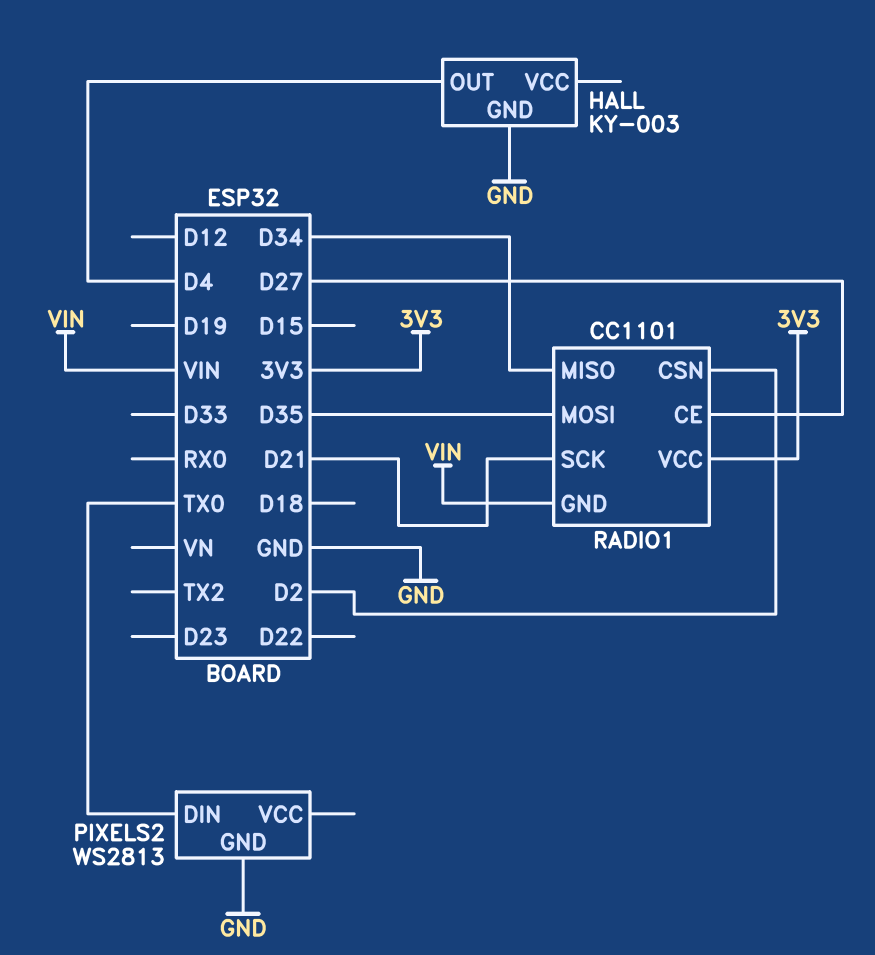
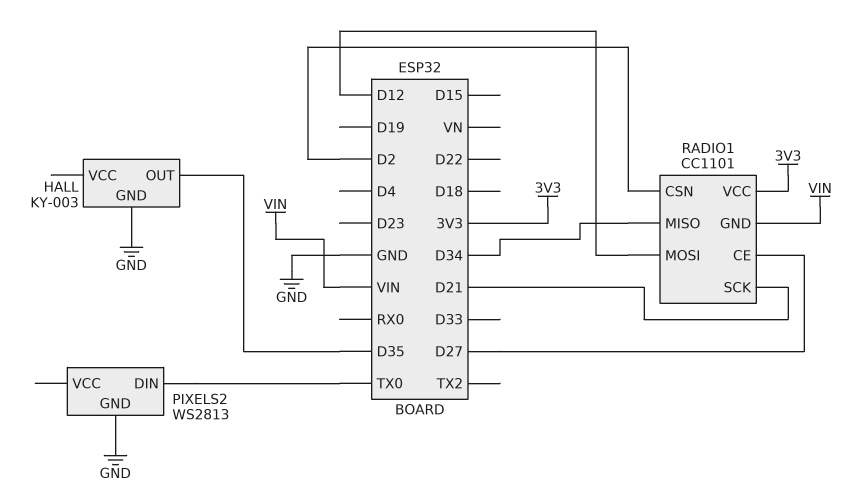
HALL pin OUT: D4 -> D35
RADIO1 pin MOSI: D35 -> D12

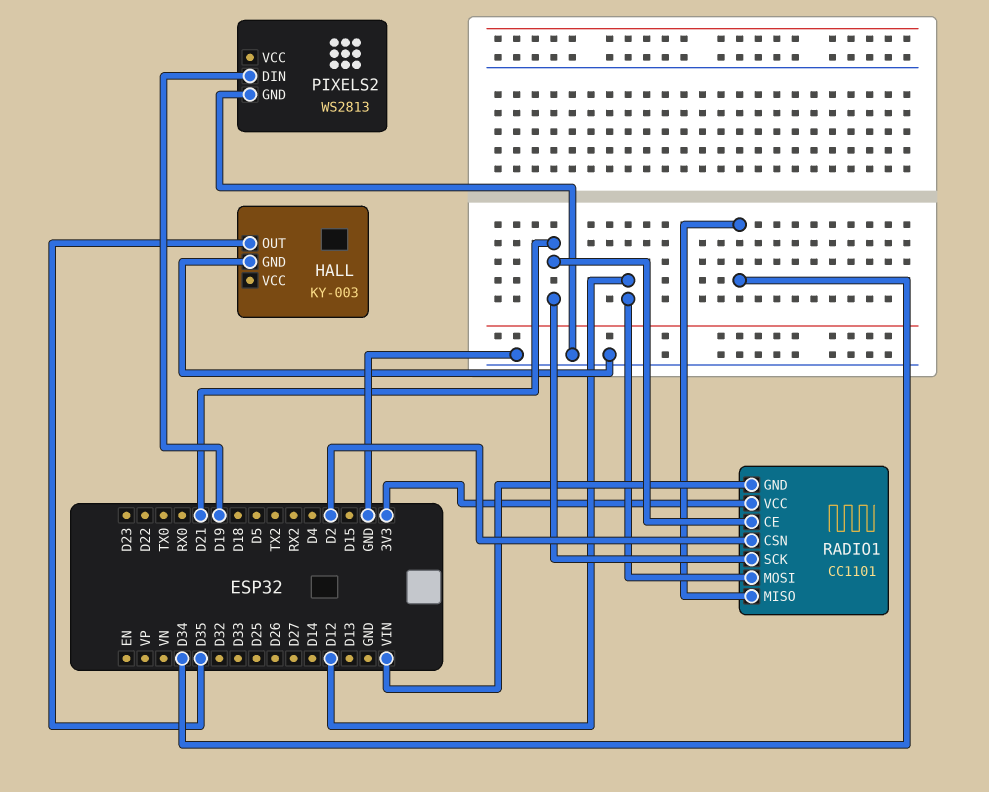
PIXELS2 pin DIN: TX0 -> D19
RADIO1 pin CE: D27 -> D21

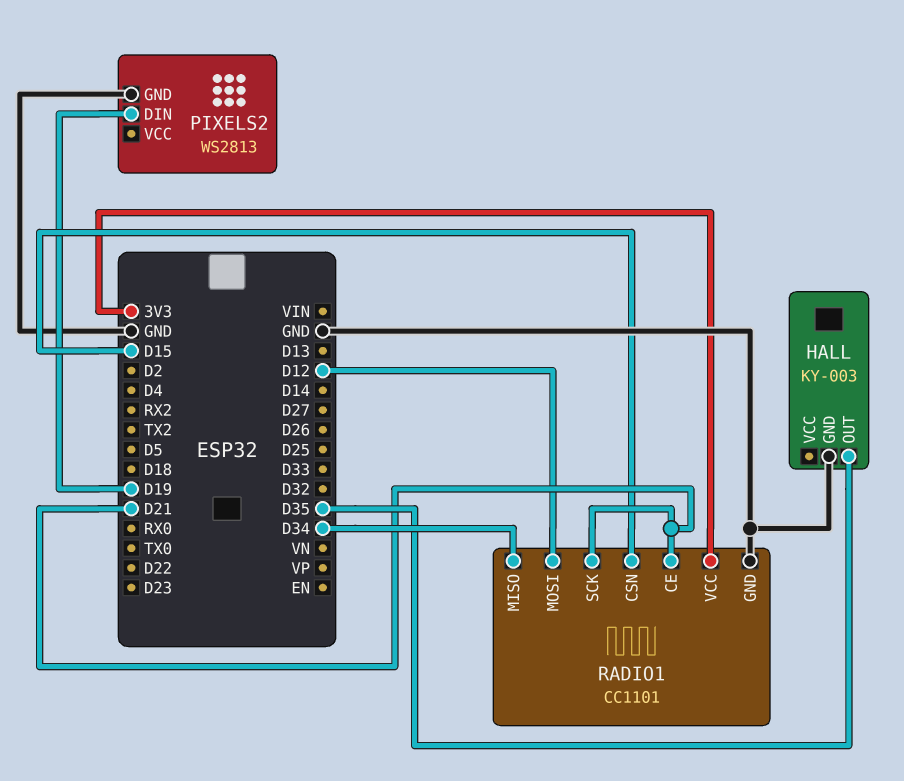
RADIO1 pin CSN: D2 -> D15
RADIO1 pin GND: VIN -> GND

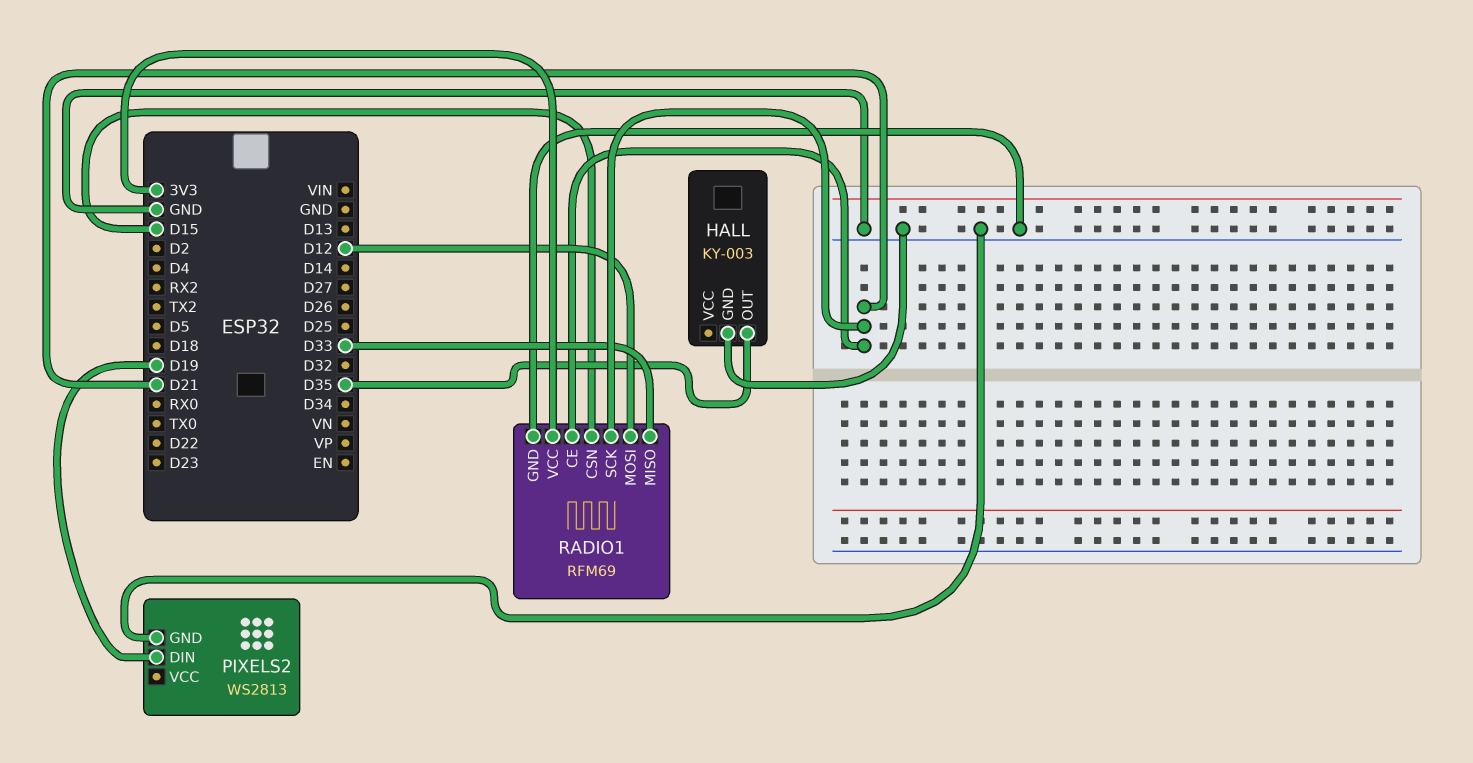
RADIO1: CC1101 -> RFM69
RADIO1 pin MISO: D34 -> D33

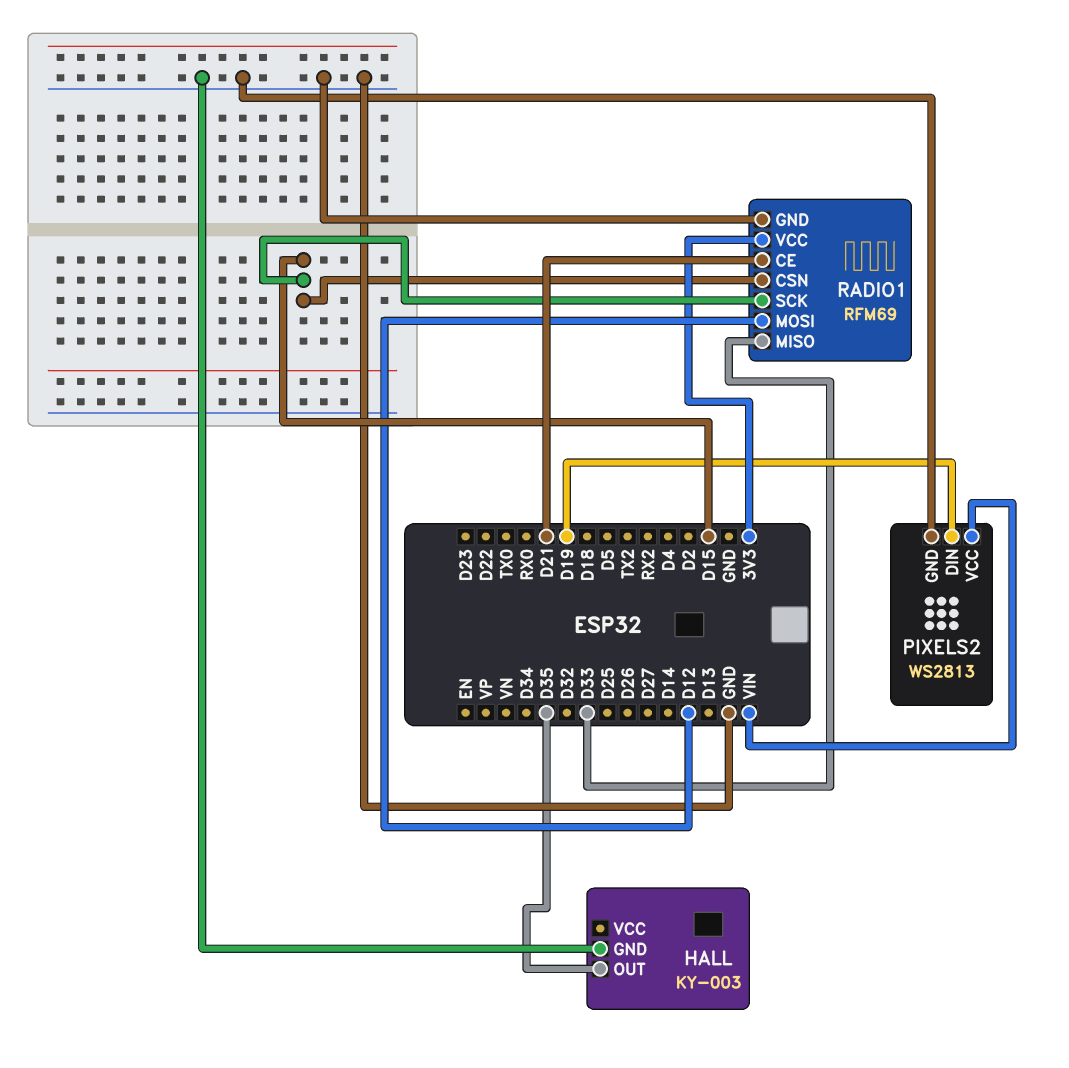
PIXELS2 pin VCC: none -> VIN
RADIO1 pin SCK: D21 -> D15

